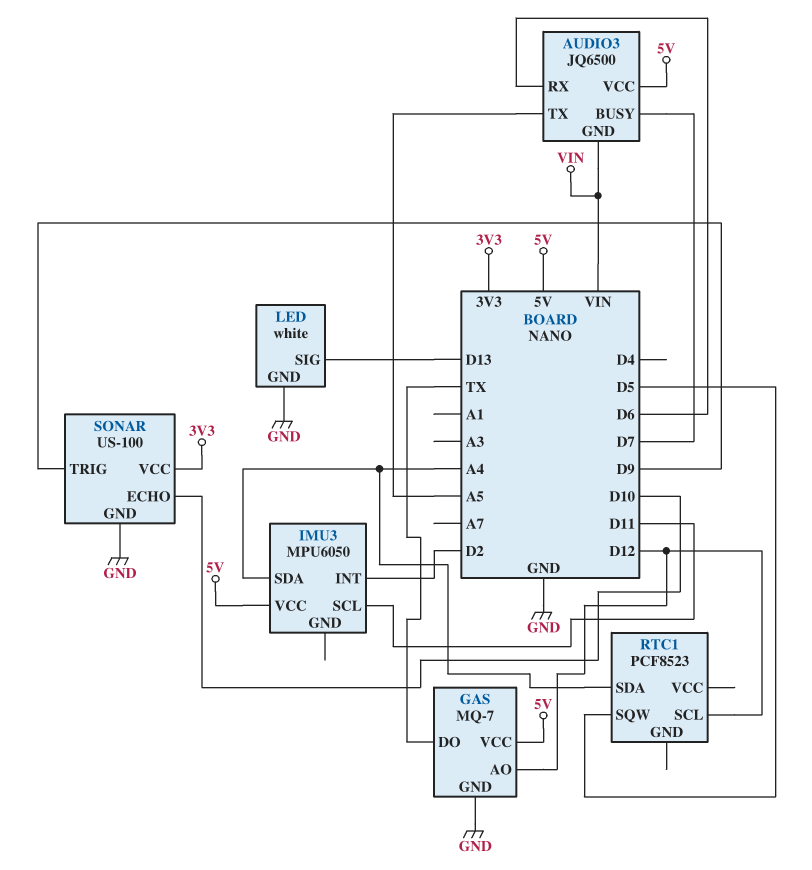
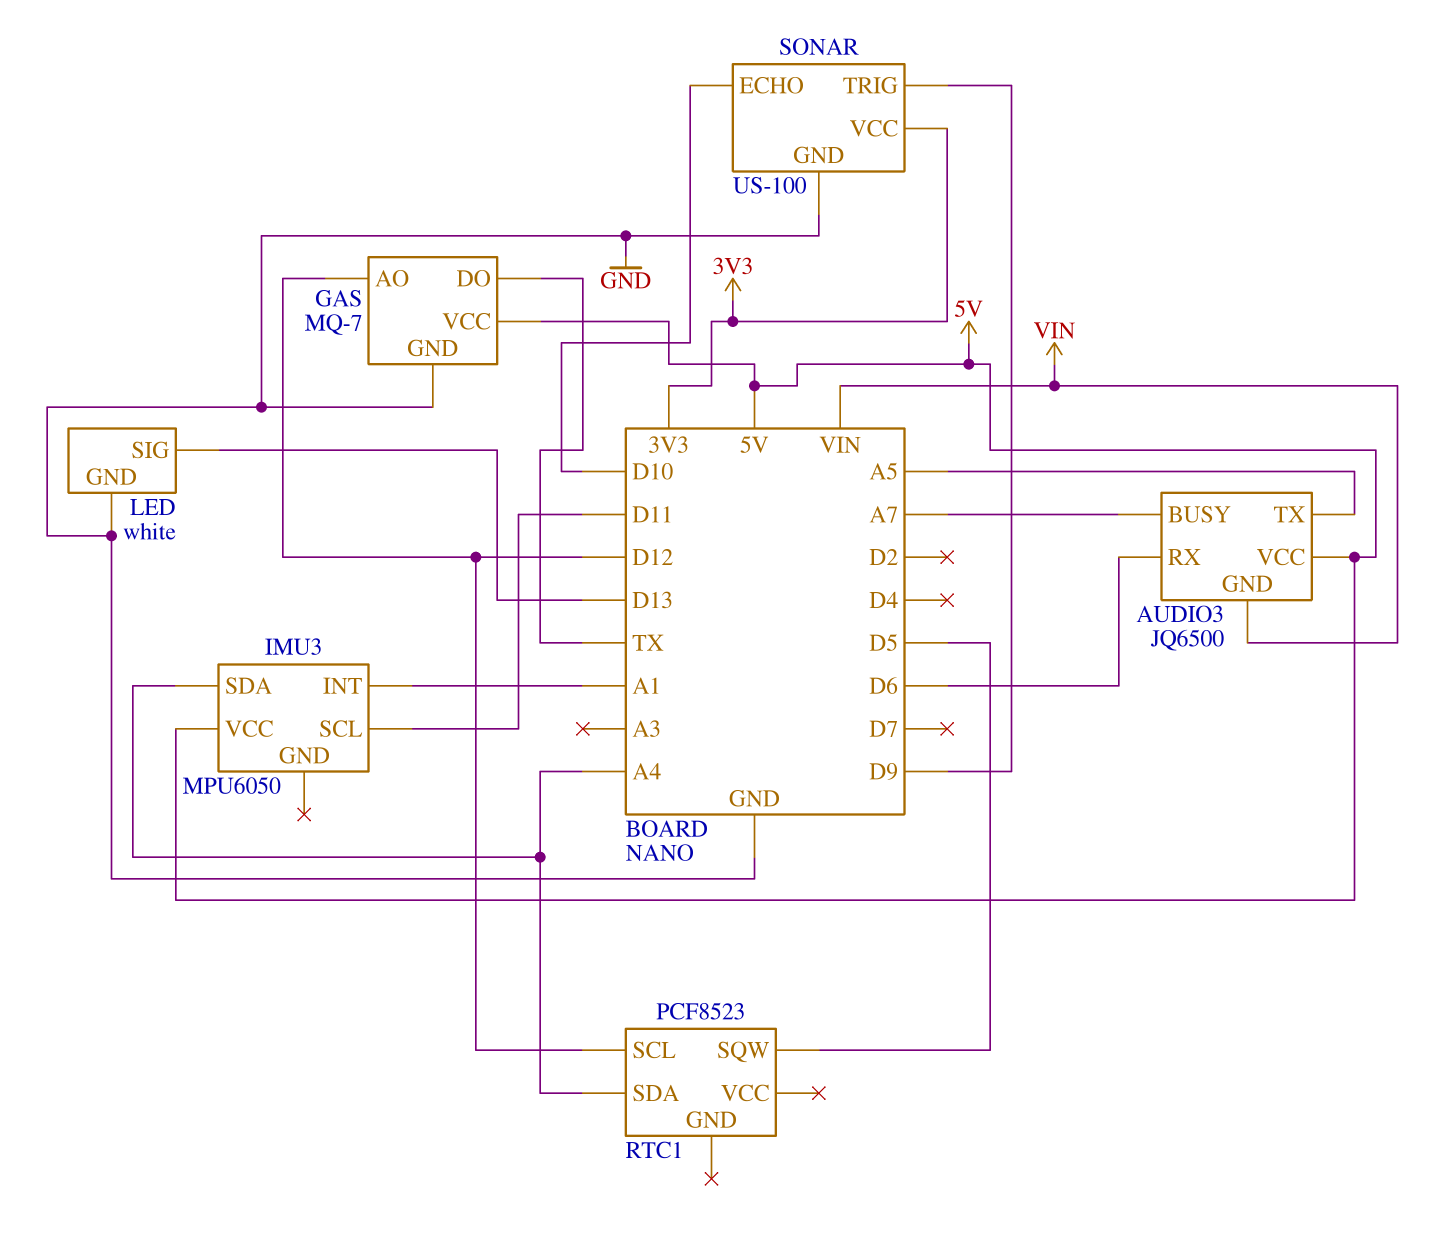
AUDIO3 pin BUSY: D7 -> A7
IMU3 pin INT: D2 -> A1

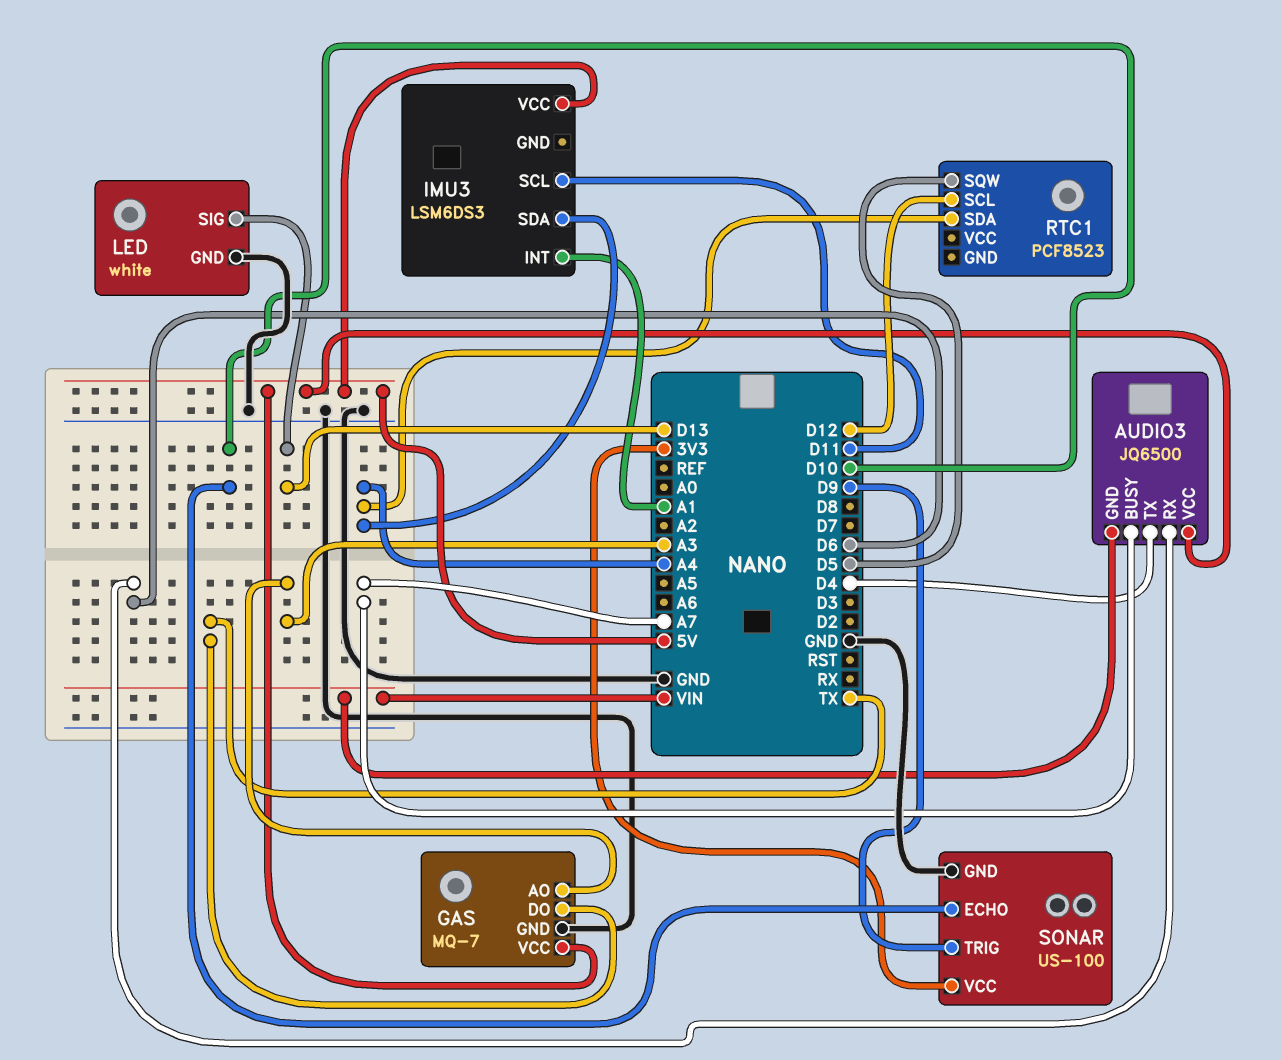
AUDIO3 pin TX: A5 -> D4
GAS pin AO: D12 -> A3
IMU3: MPU6050 -> LSM6DS3

